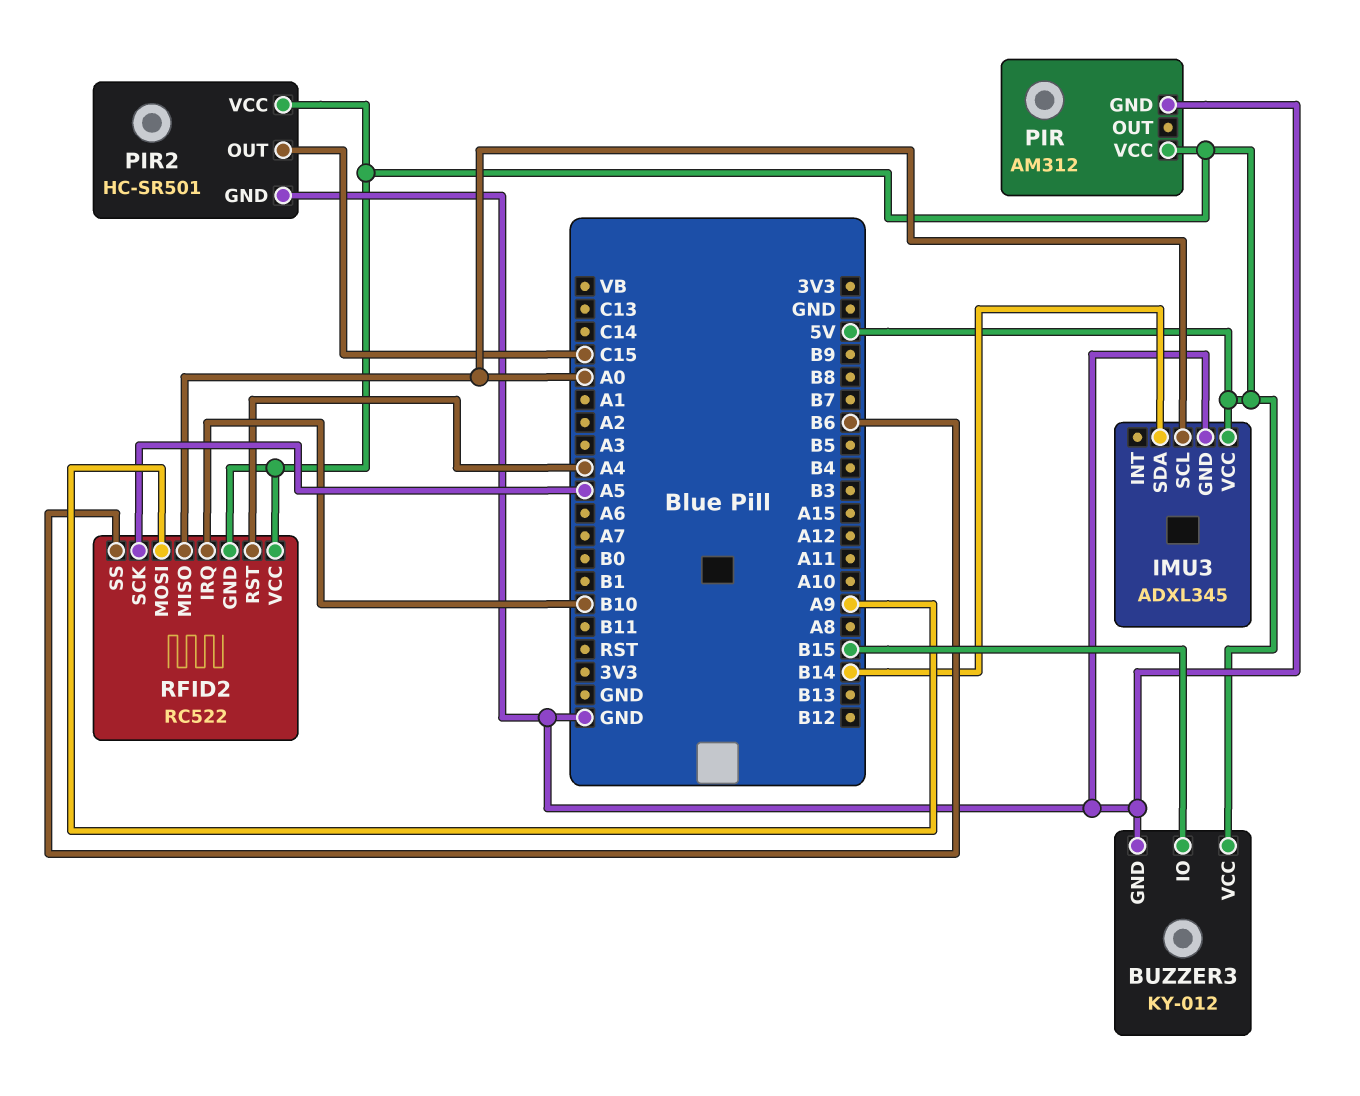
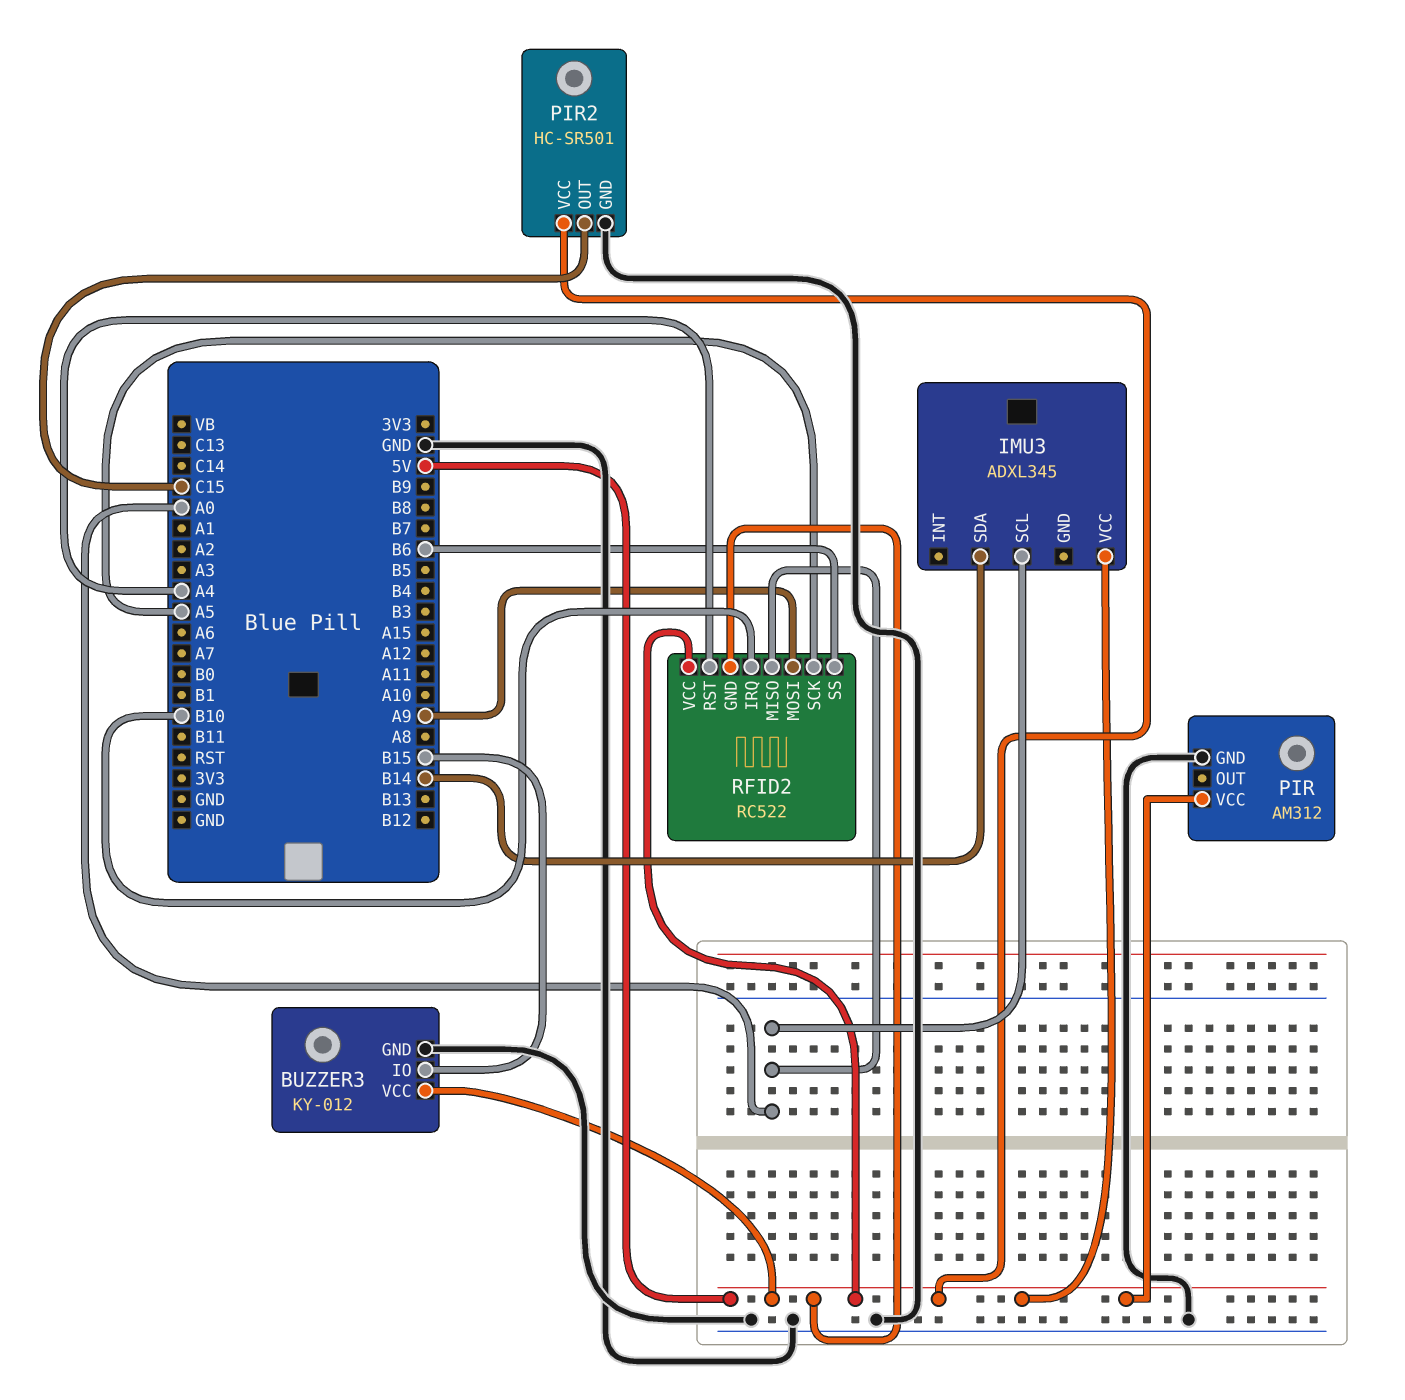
IMU3 pin GND: GND -> none

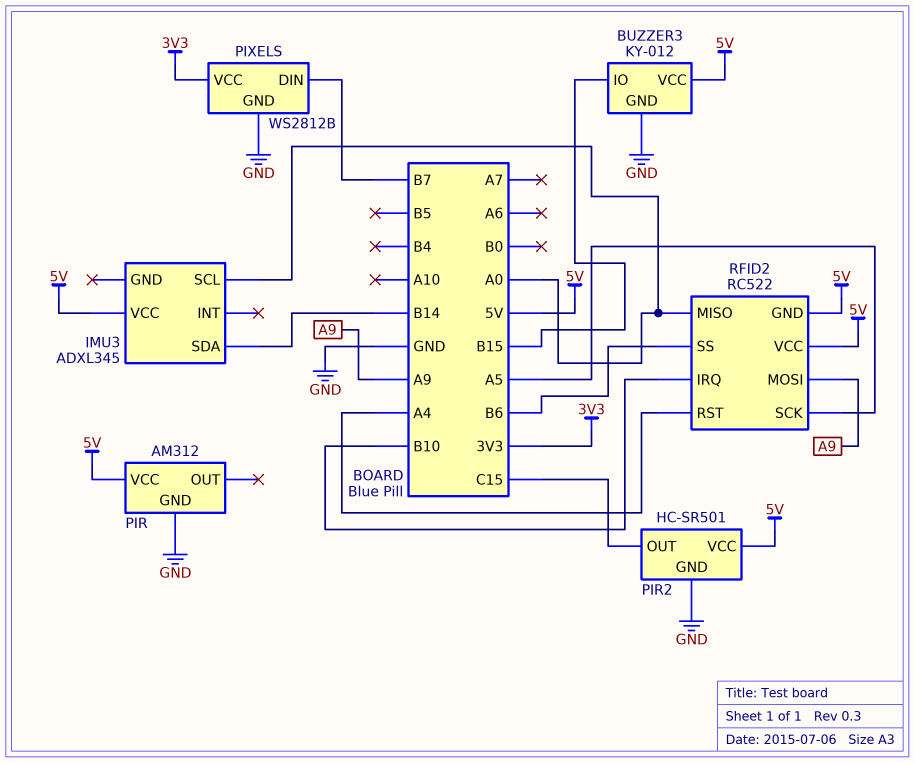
PIXELS: none -> WS2812B
PIXELS pin DIN: none -> B7
PIXELS pin GND: none -> GND
PIXELS pin VCC: none -> 3V3

